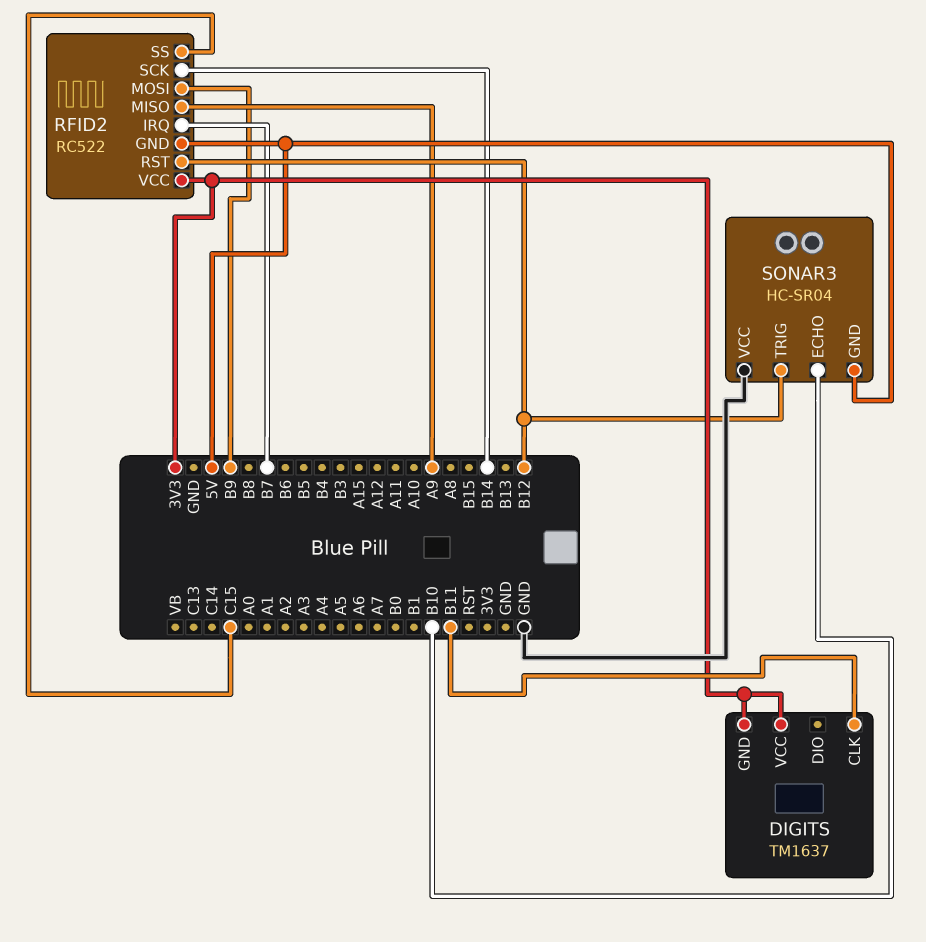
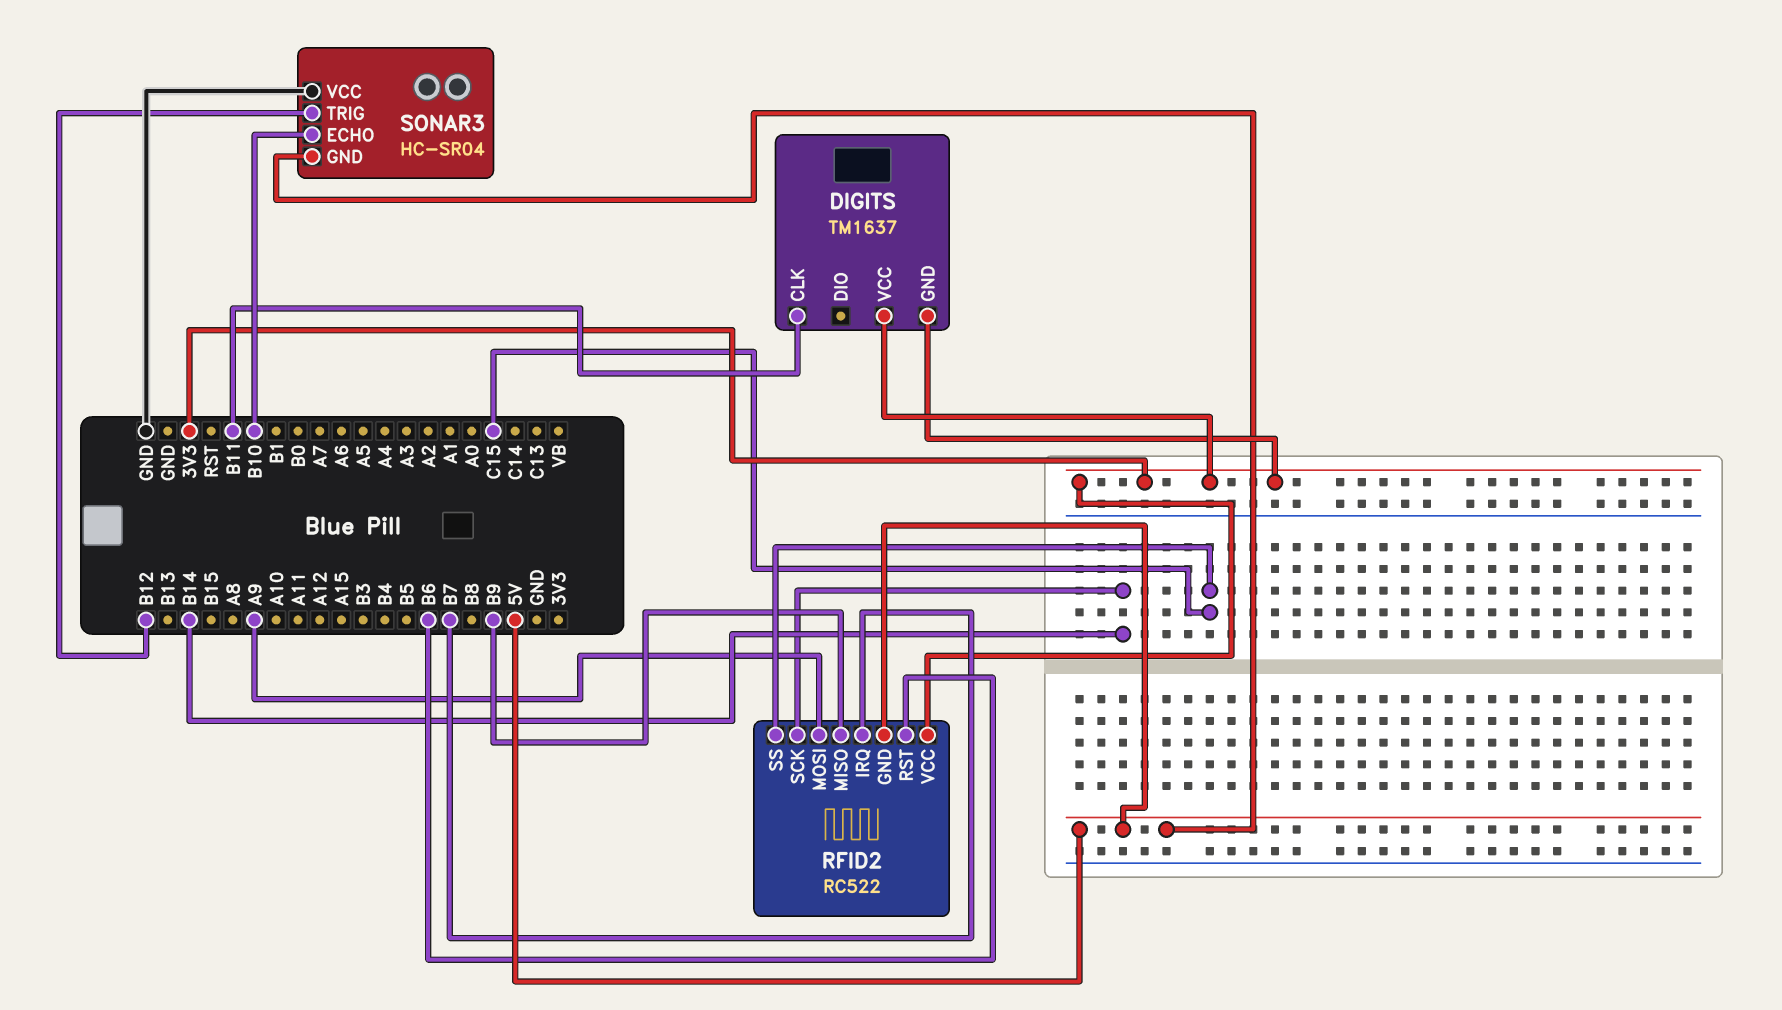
RFID2 pin MISO: A9 -> B9
RFID2 pin MOSI: B9 -> A9
RFID2 pin RST: B12 -> B6

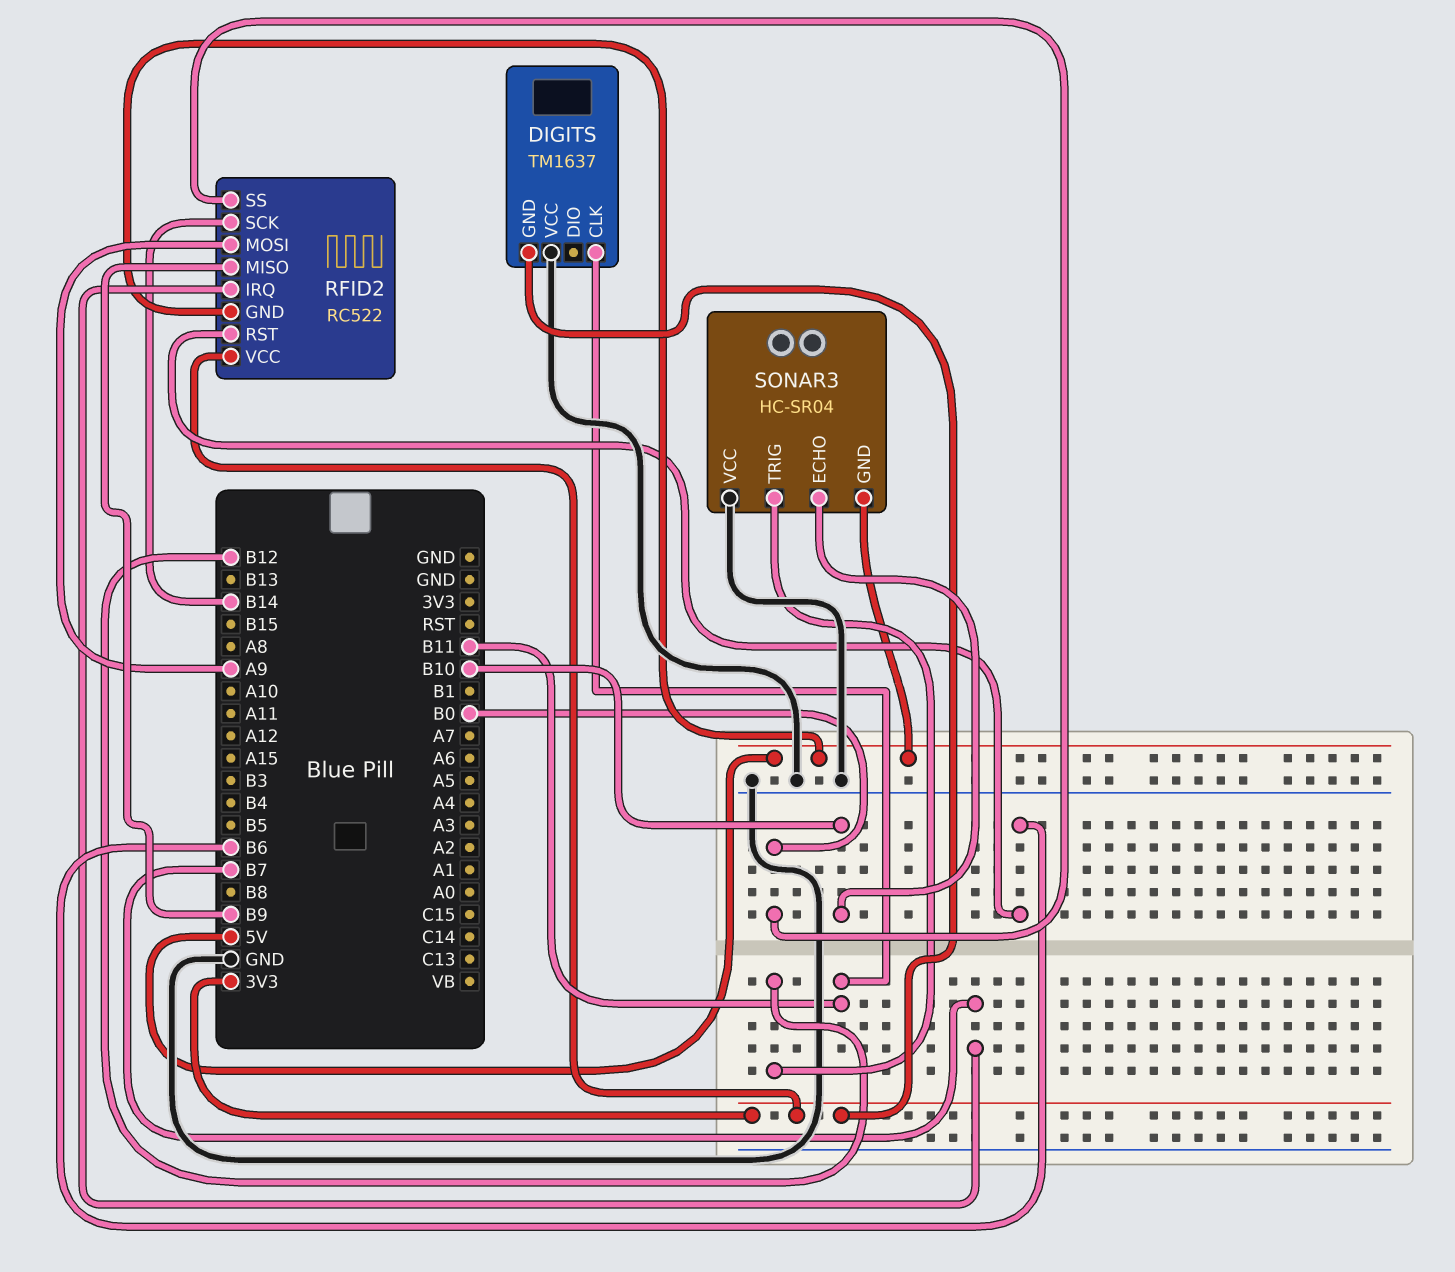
DIGITS pin VCC: 3V3 -> GND
RFID2 pin SS: C15 -> B0

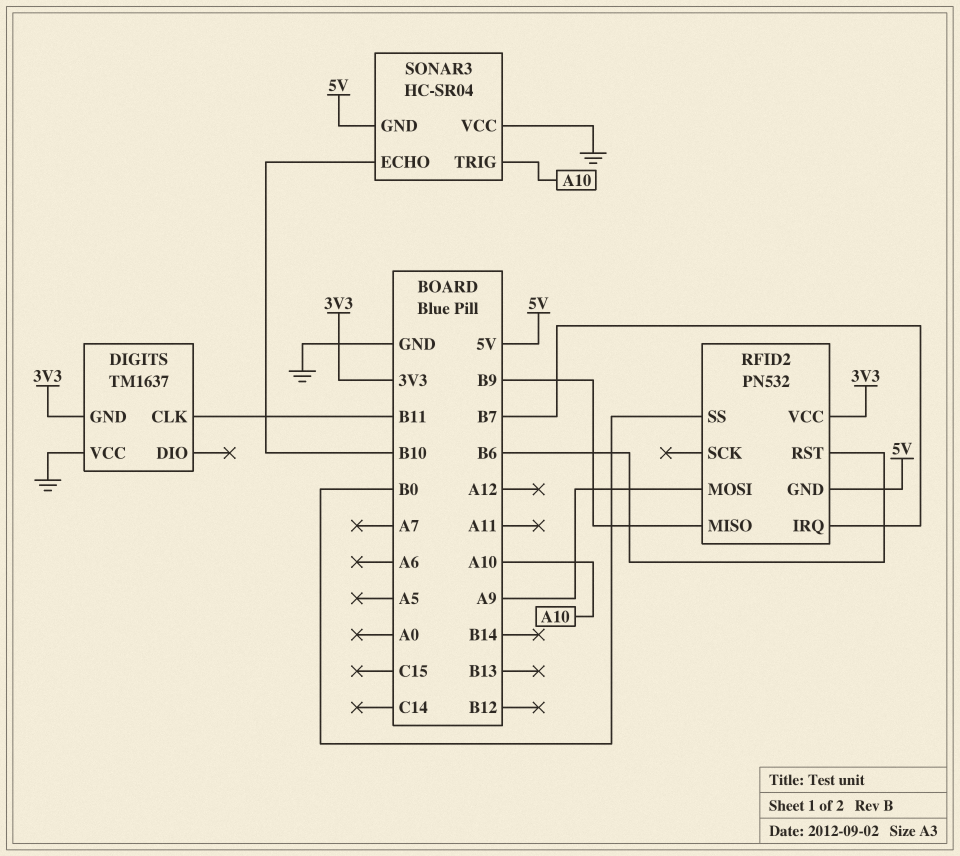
RFID2: RC522 -> PN532
RFID2 pin SCK: B14 -> none
SONAR3 pin TRIG: B12 -> A10

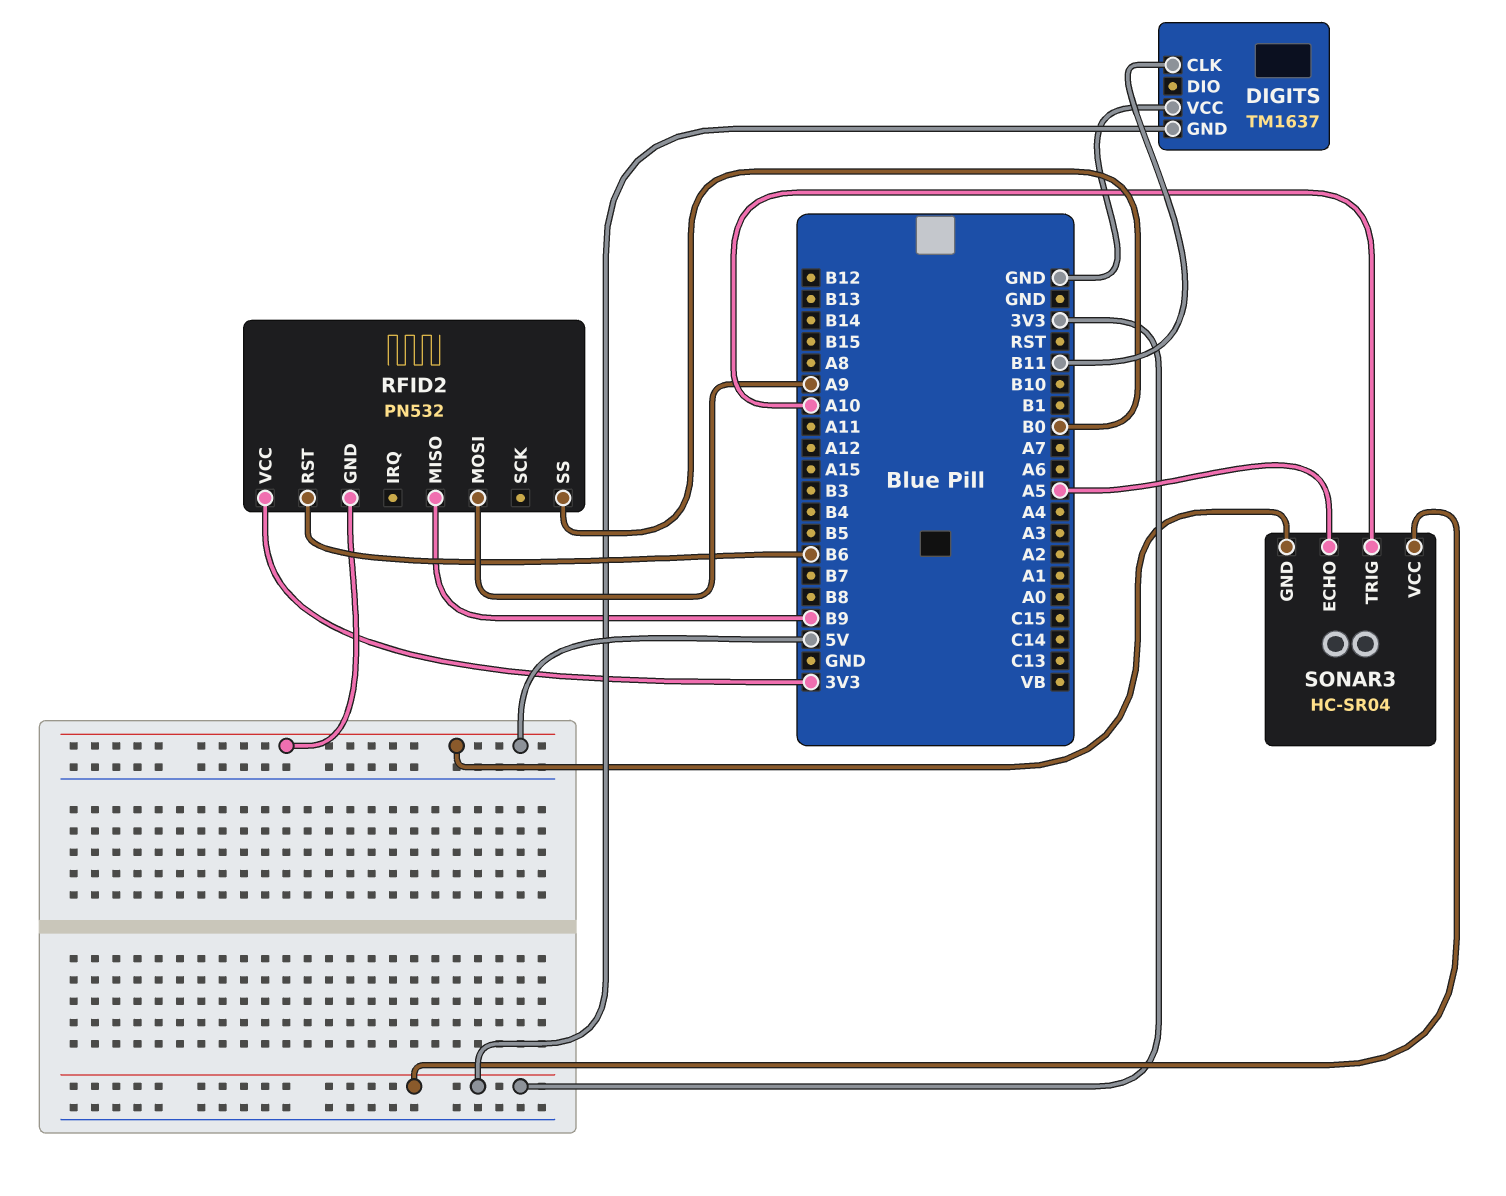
RFID2 pin IRQ: B7 -> none
SONAR3 pin ECHO: B10 -> A5
SONAR3 pin VCC: GND -> 3V3

